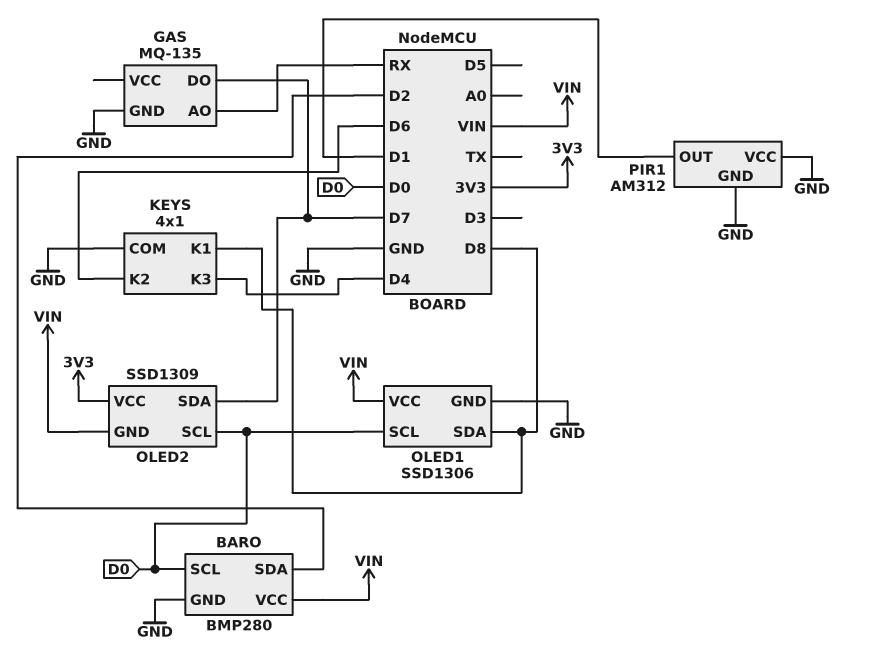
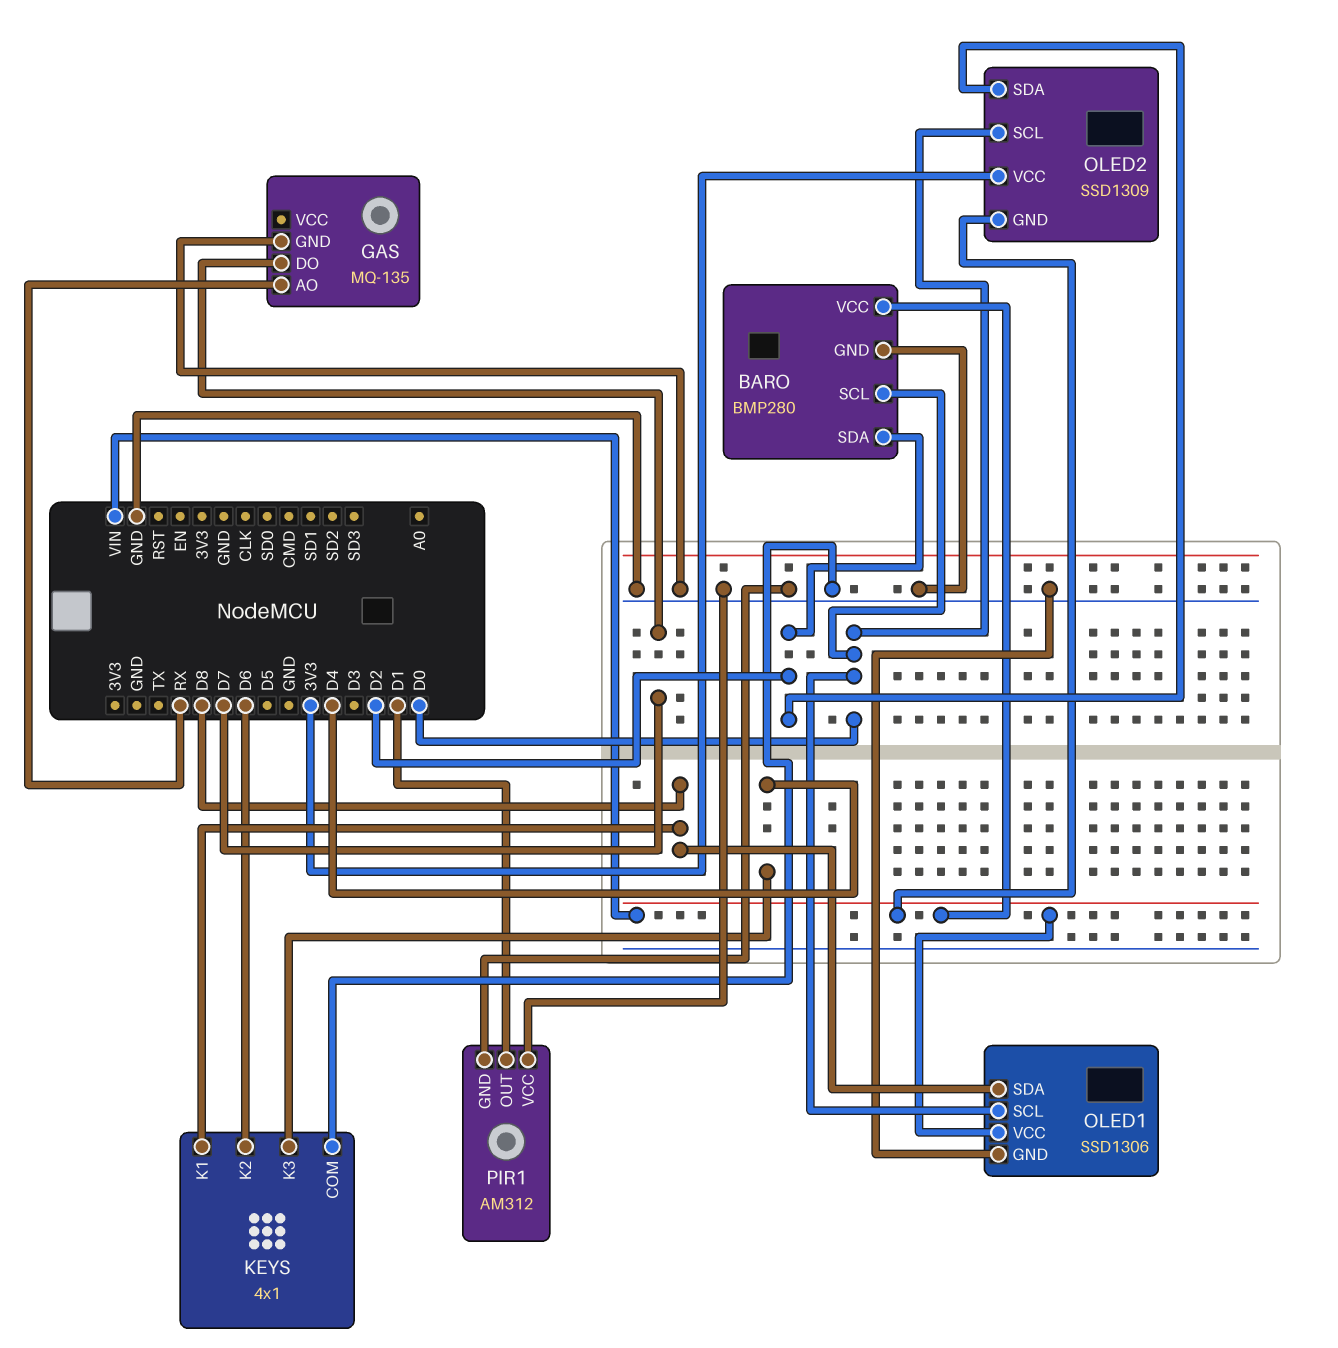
OLED2 pin SDA: D7 -> D2

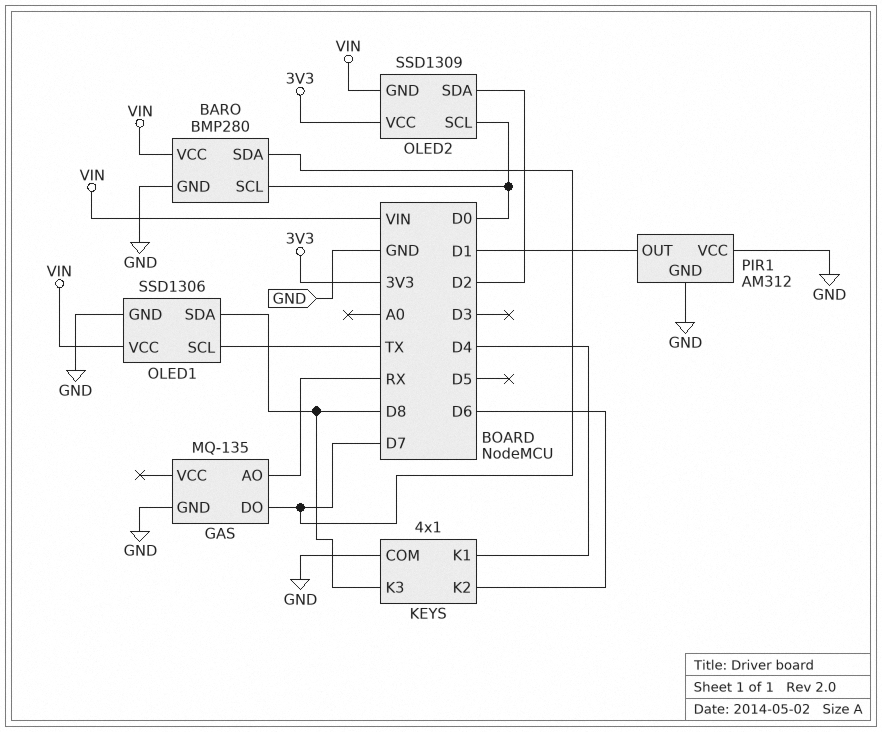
BARO pin SDA: D2 -> D7
KEYS pin K1: D8 -> D4
KEYS pin K3: D4 -> D8
OLED1 pin SCL: D0 -> TX

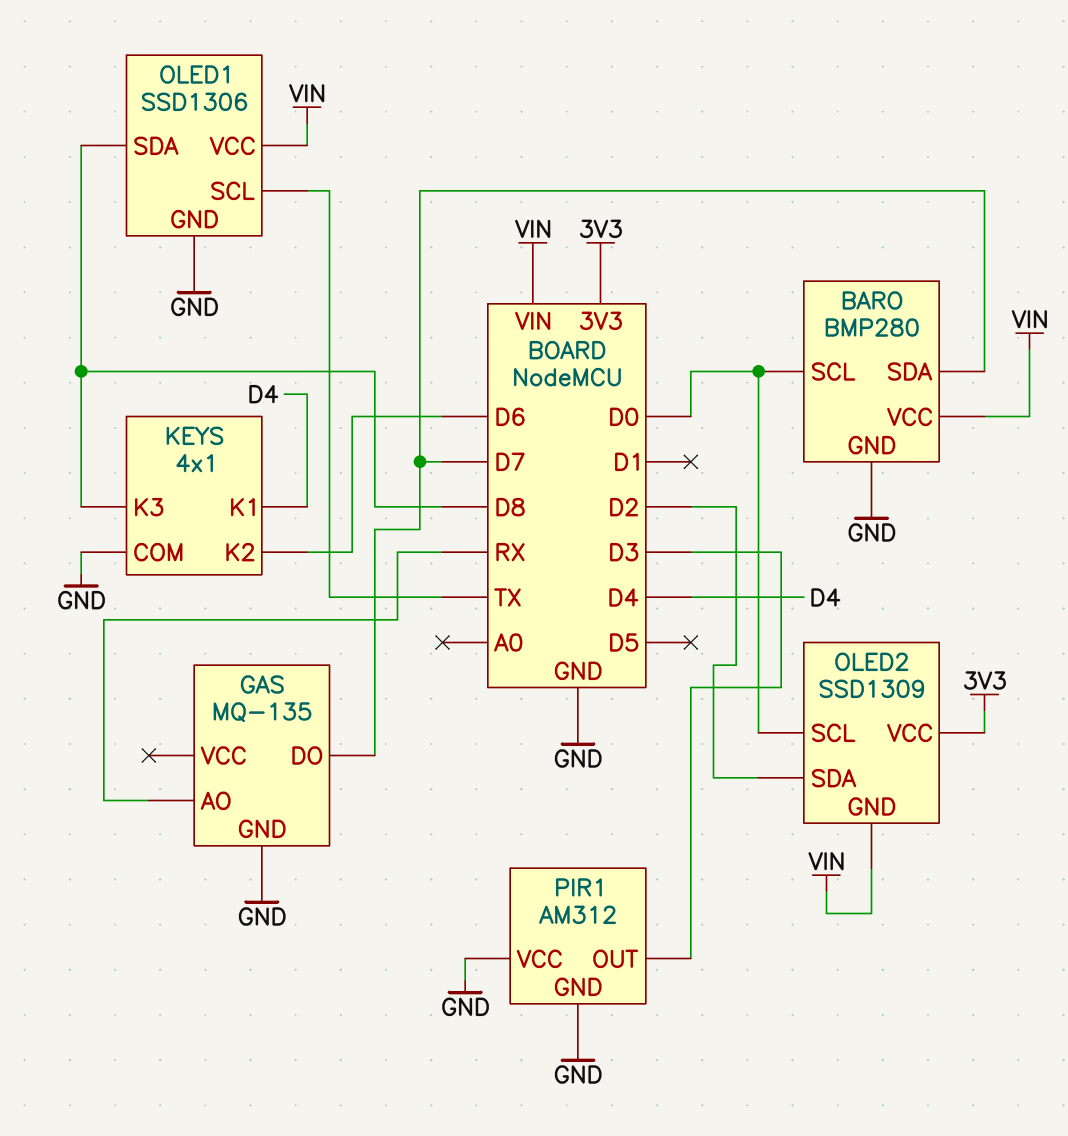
PIR1 pin OUT: D1 -> D3

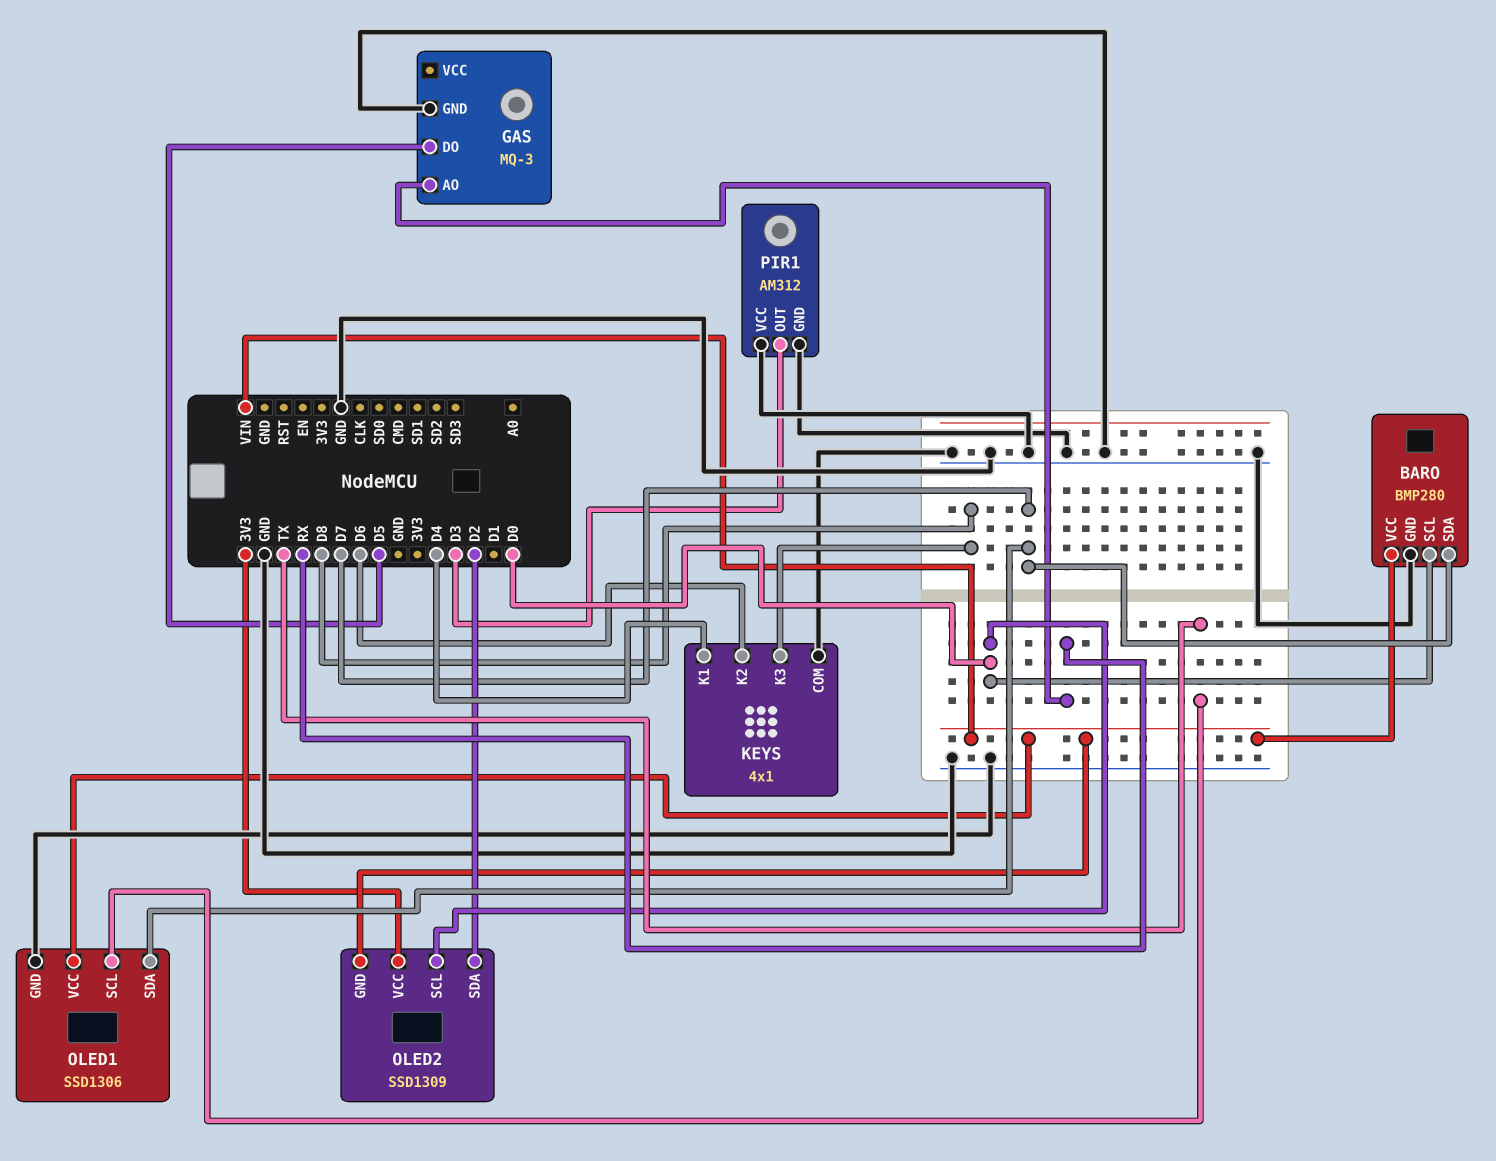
GAS: MQ-135 -> MQ-3
GAS pin DO: D7 -> D5
OLED1 pin SDA: D8 -> D7

